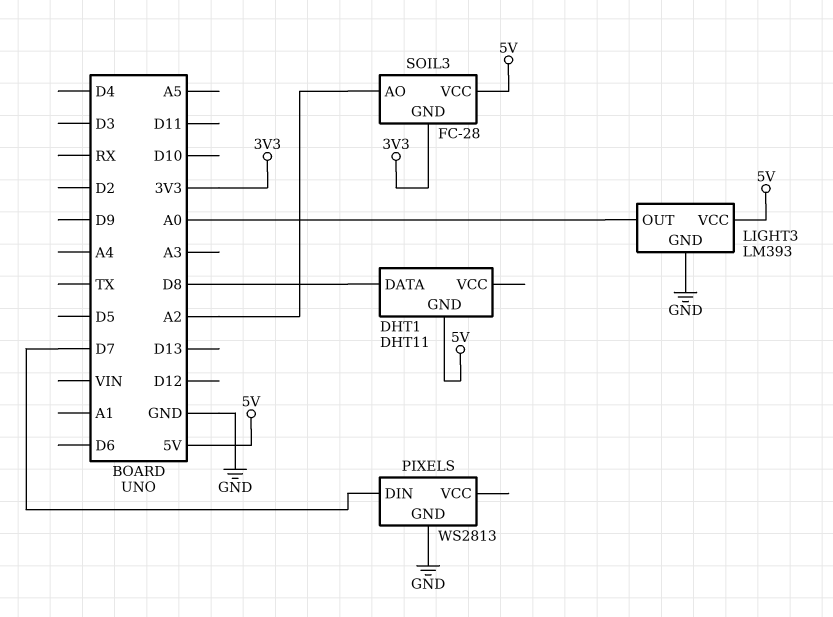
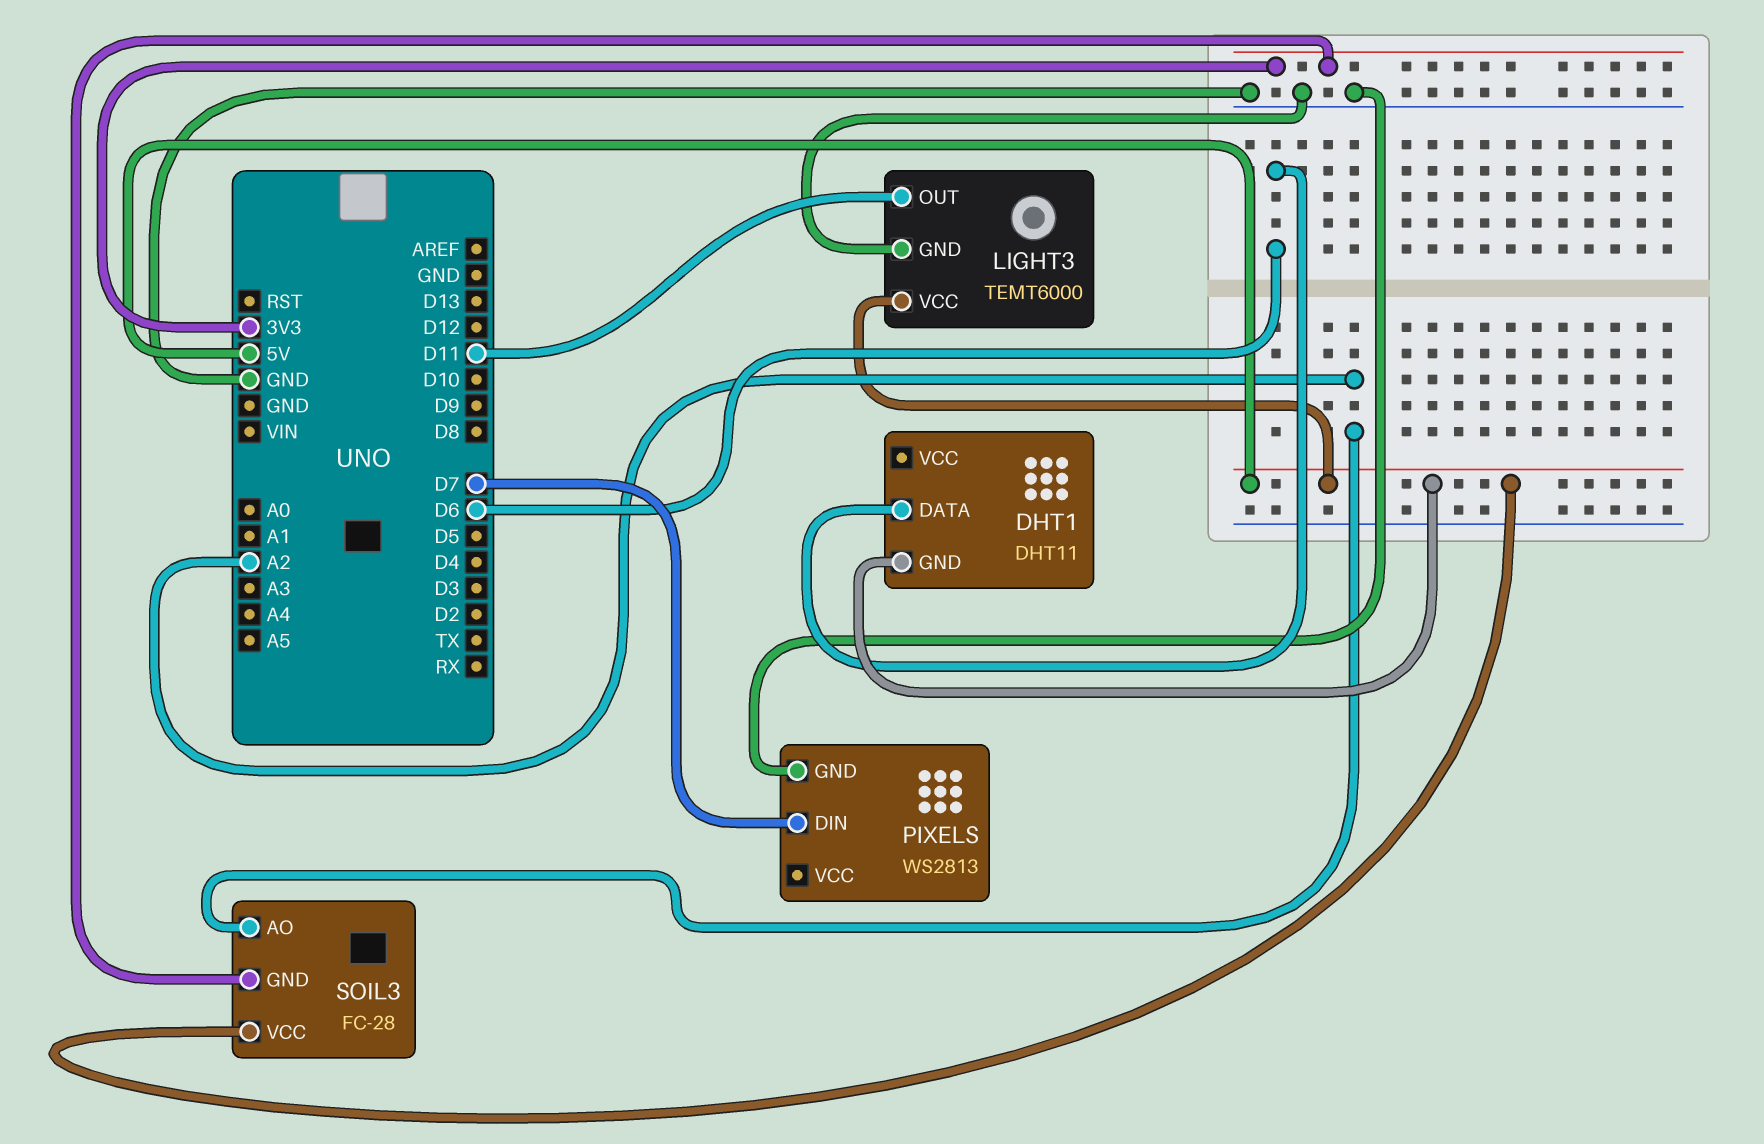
DHT1 pin DATA: D8 -> D6
LIGHT3: LM393 -> TEMT6000
LIGHT3 pin OUT: A0 -> D11

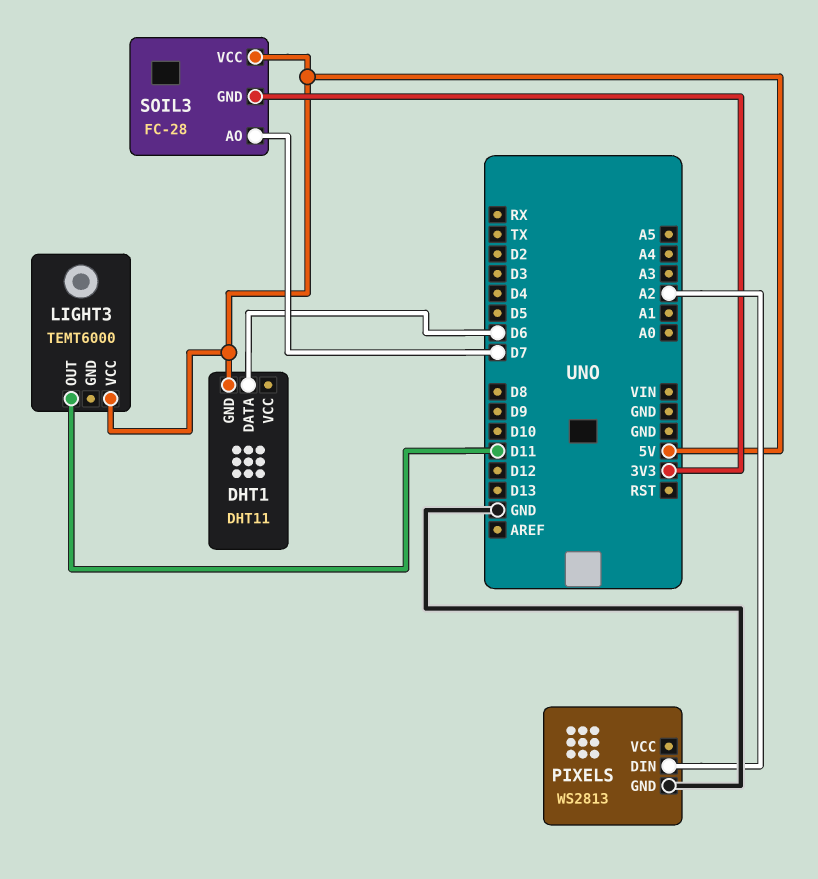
LIGHT3 pin GND: GND -> none
PIXELS pin DIN: D7 -> A2
SOIL3 pin AO: A2 -> D7

